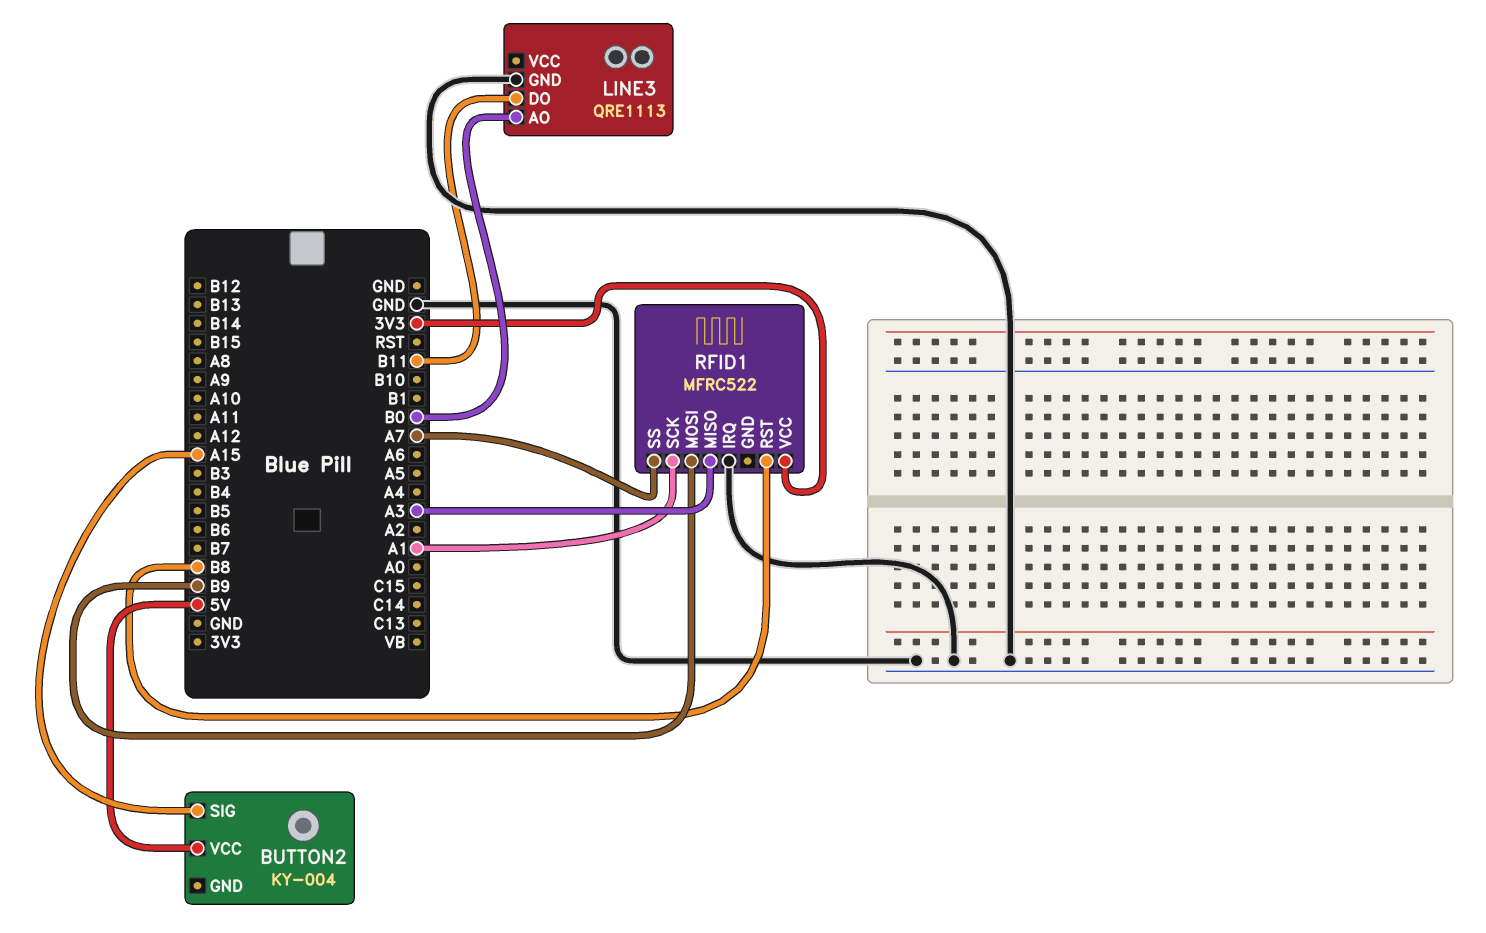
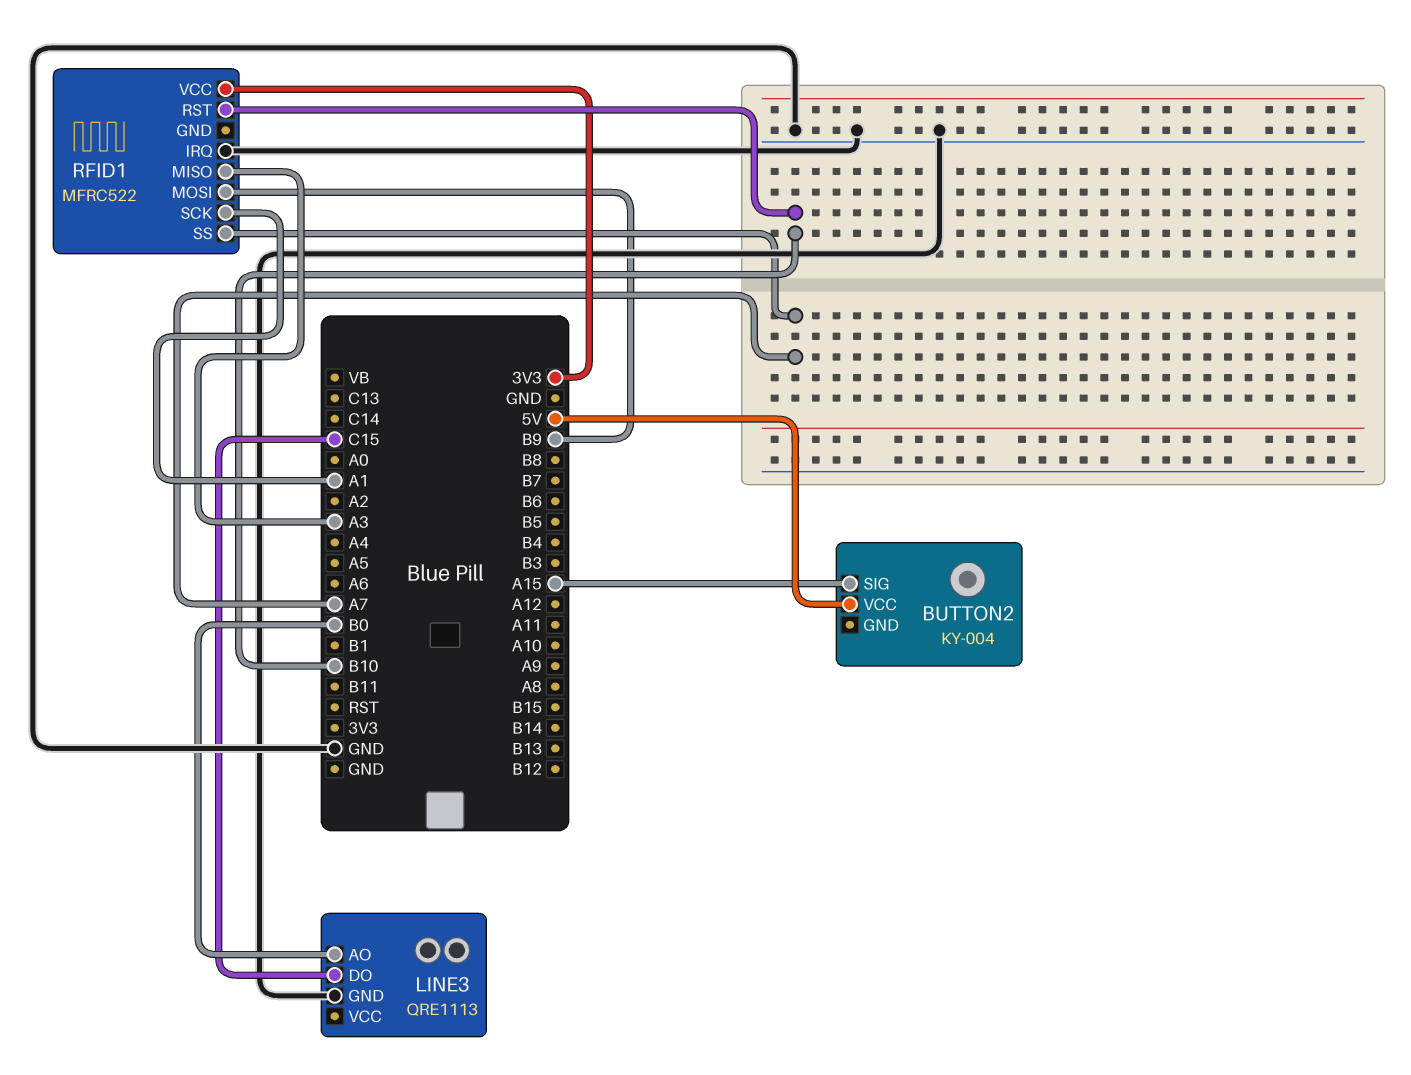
LINE3 pin DO: B11 -> C15
RFID1 pin RST: B8 -> B10

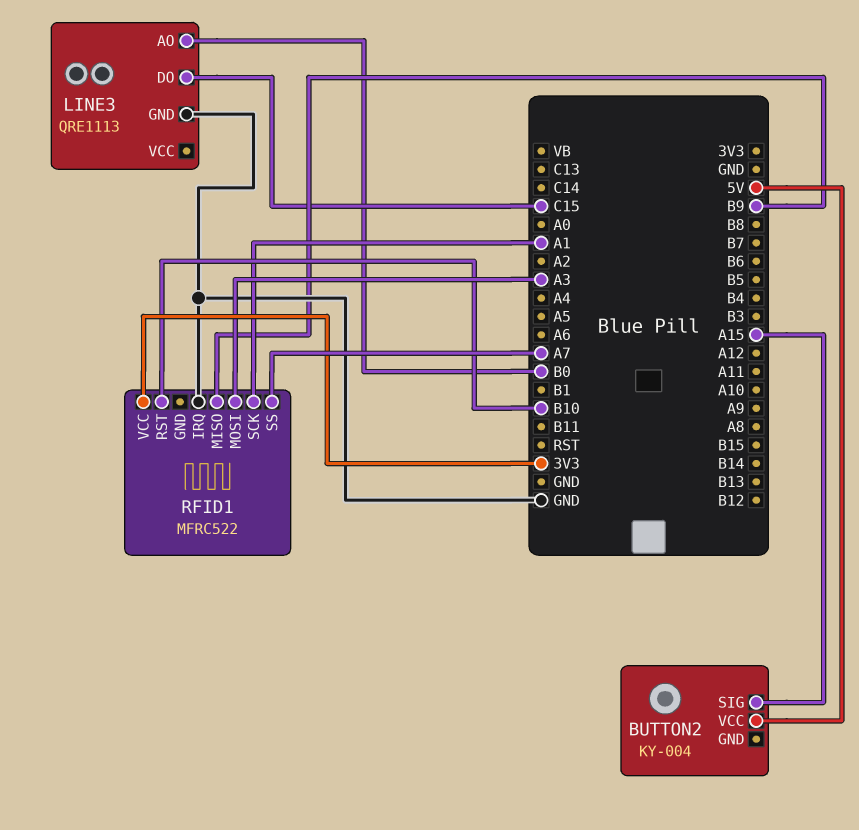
RFID1 pin MISO: A3 -> B9
RFID1 pin MOSI: B9 -> A3

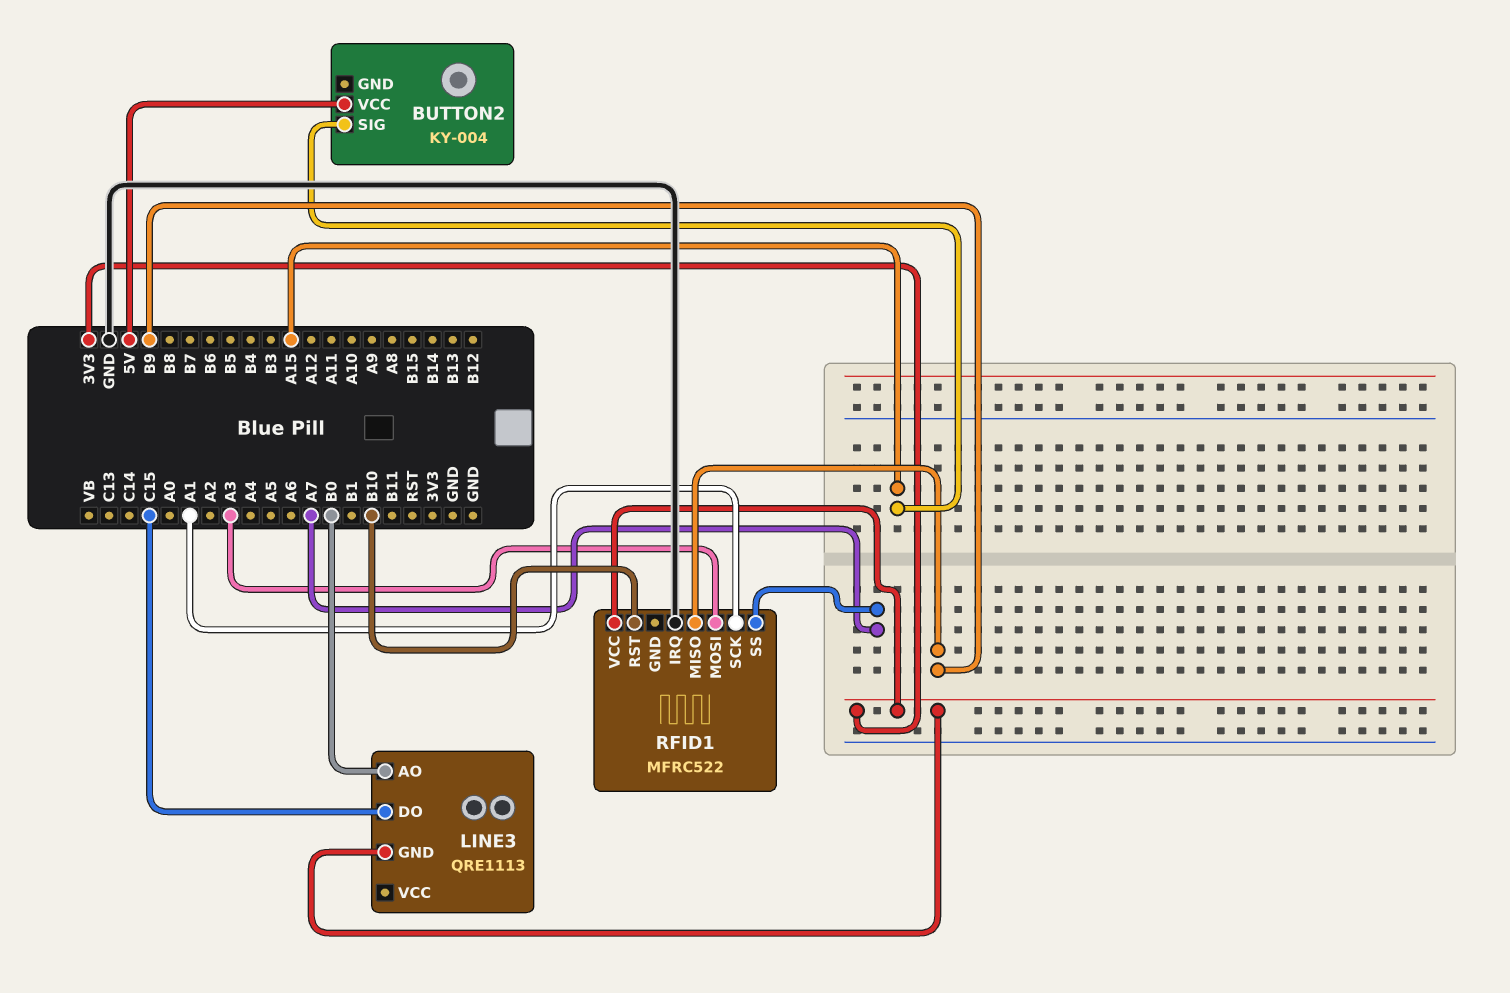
LINE3 pin GND: GND -> 3V3

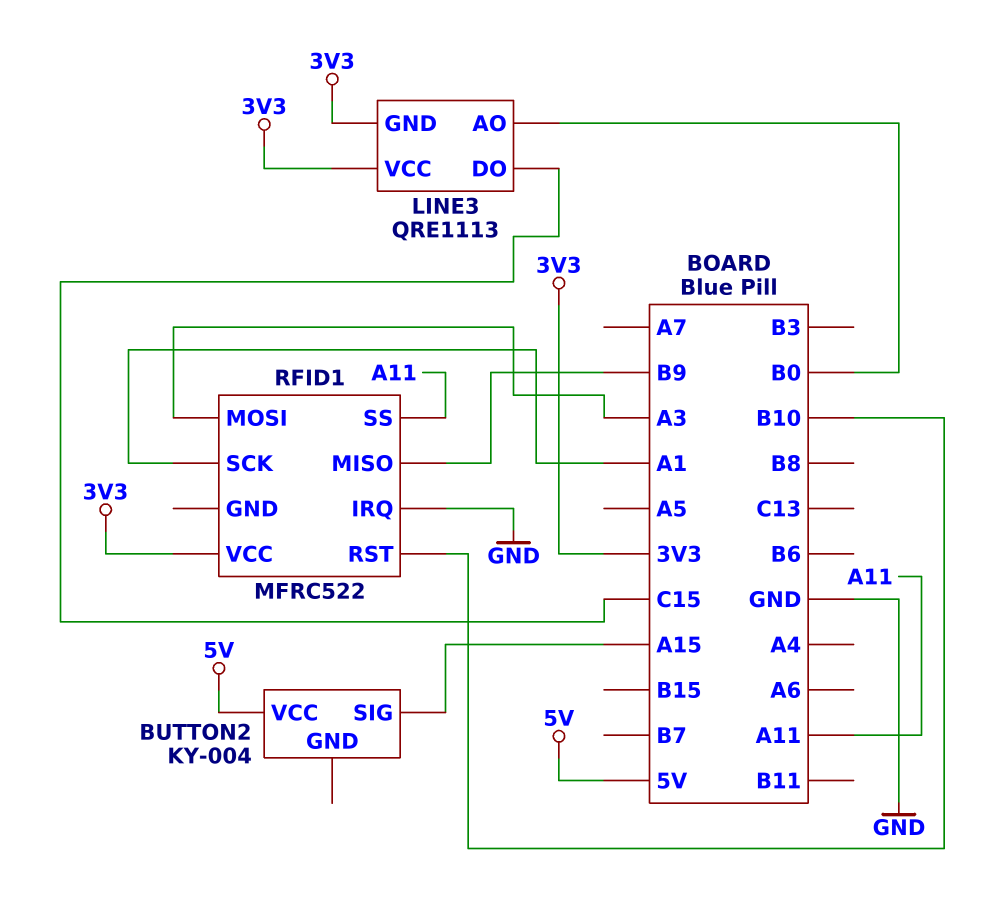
LINE3 pin VCC: none -> 3V3
RFID1 pin SS: A7 -> A11

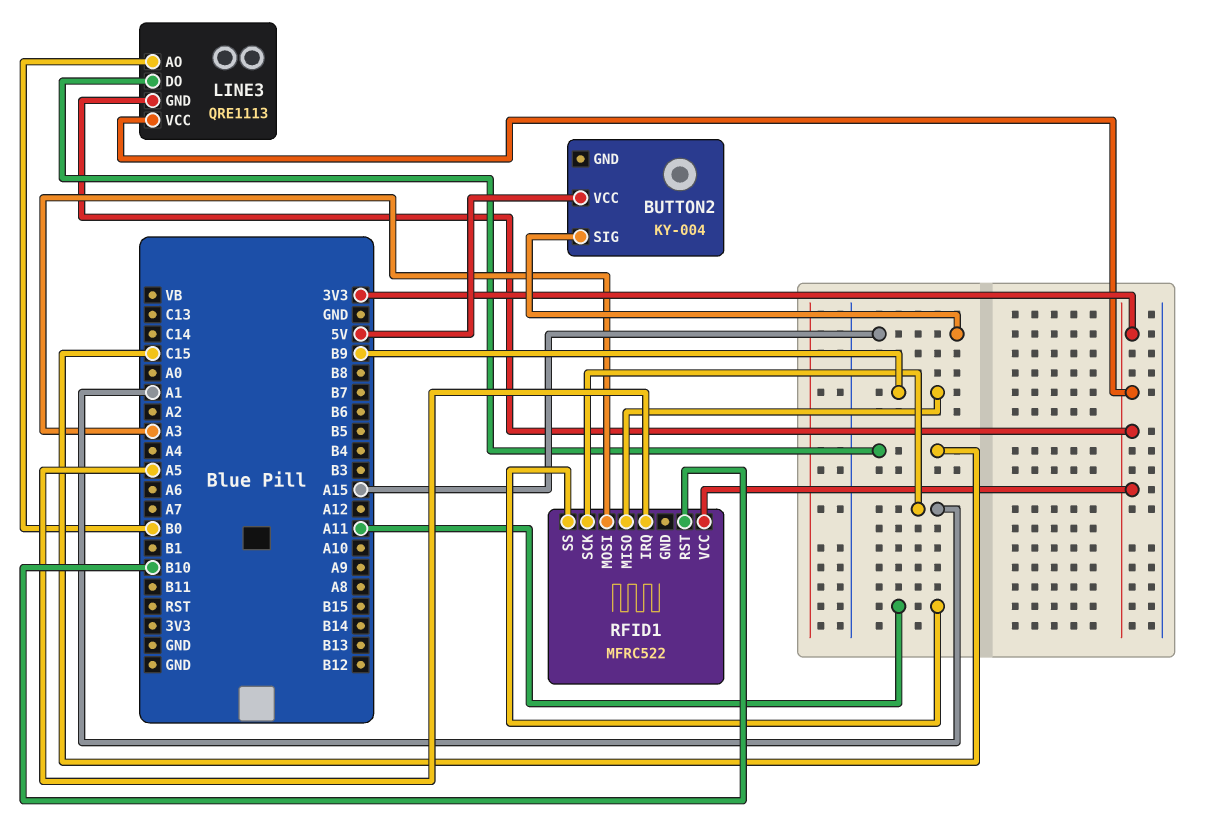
RFID1 pin IRQ: GND -> A5

